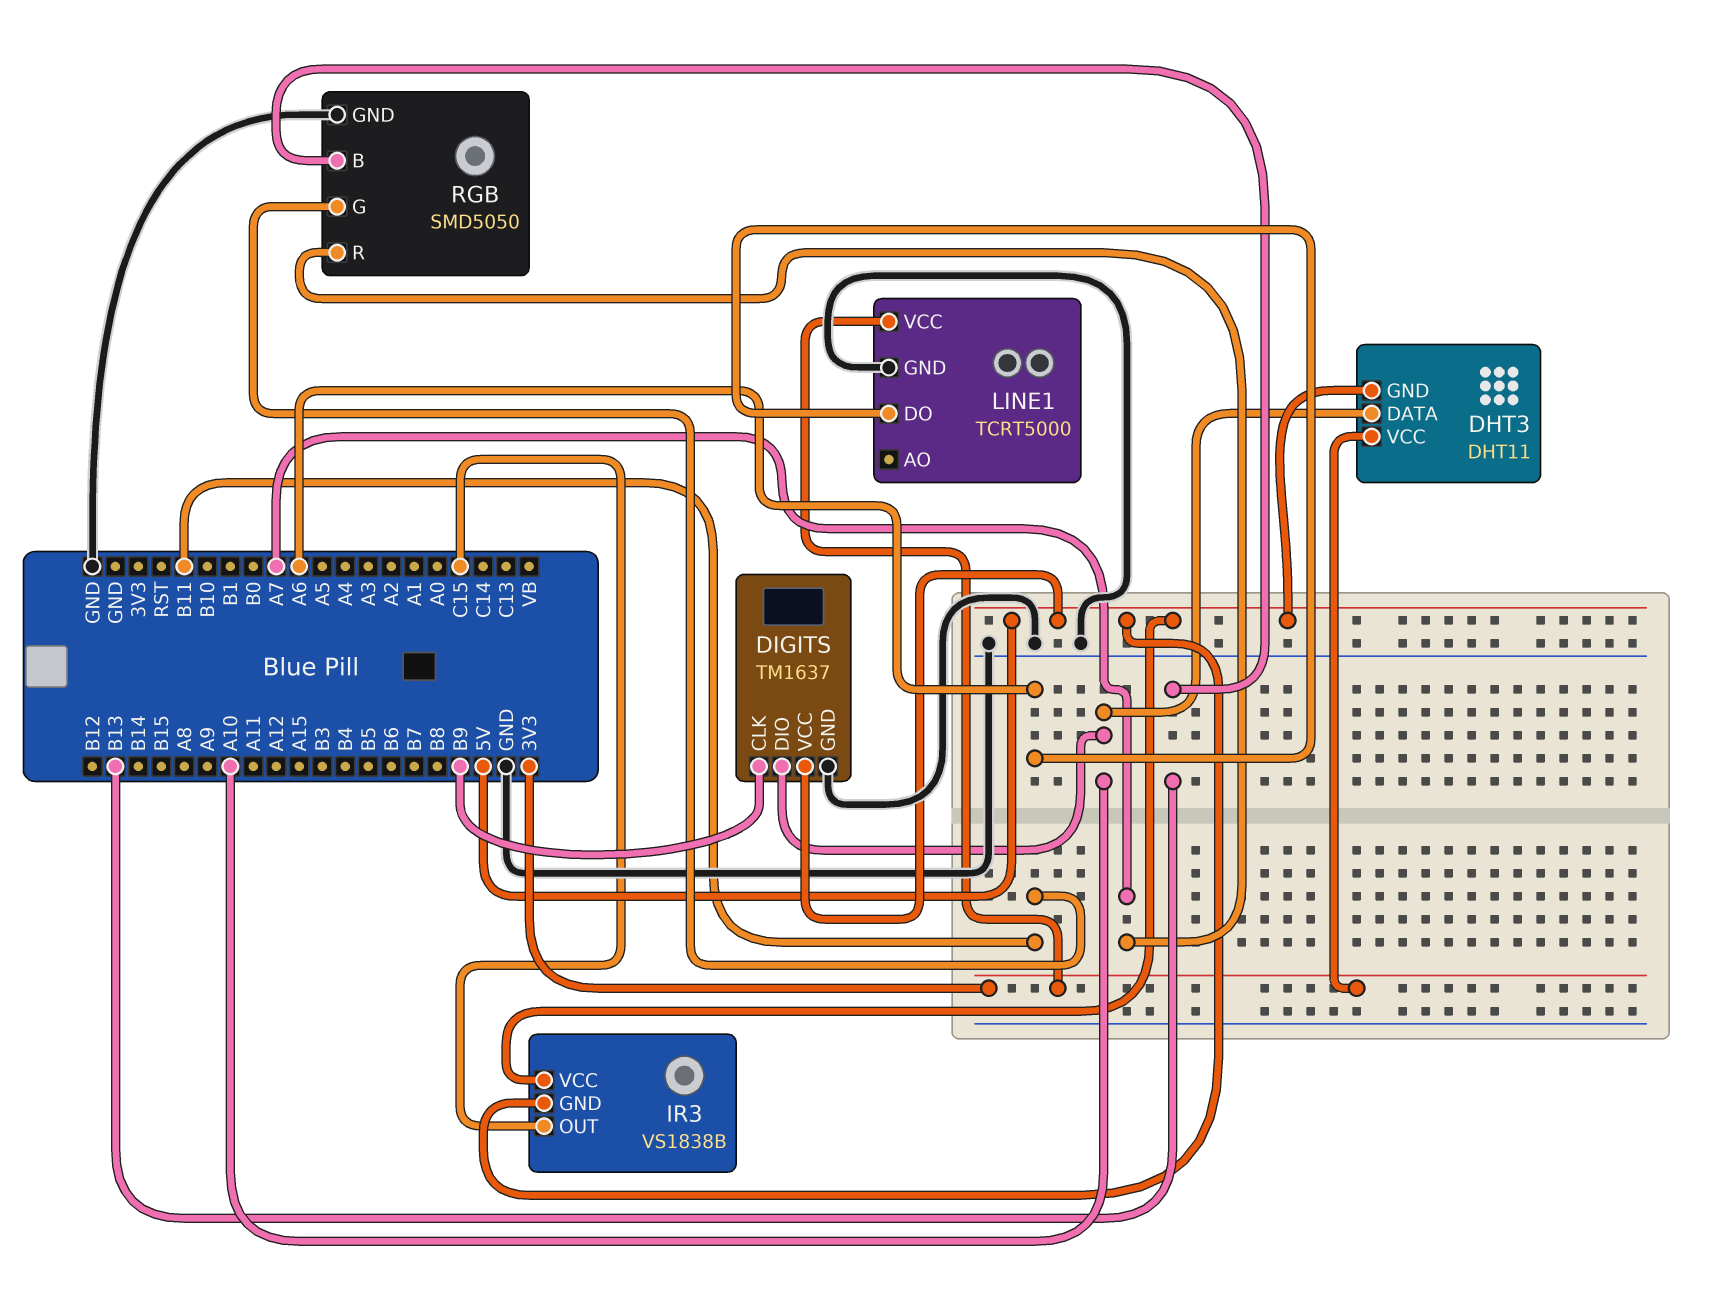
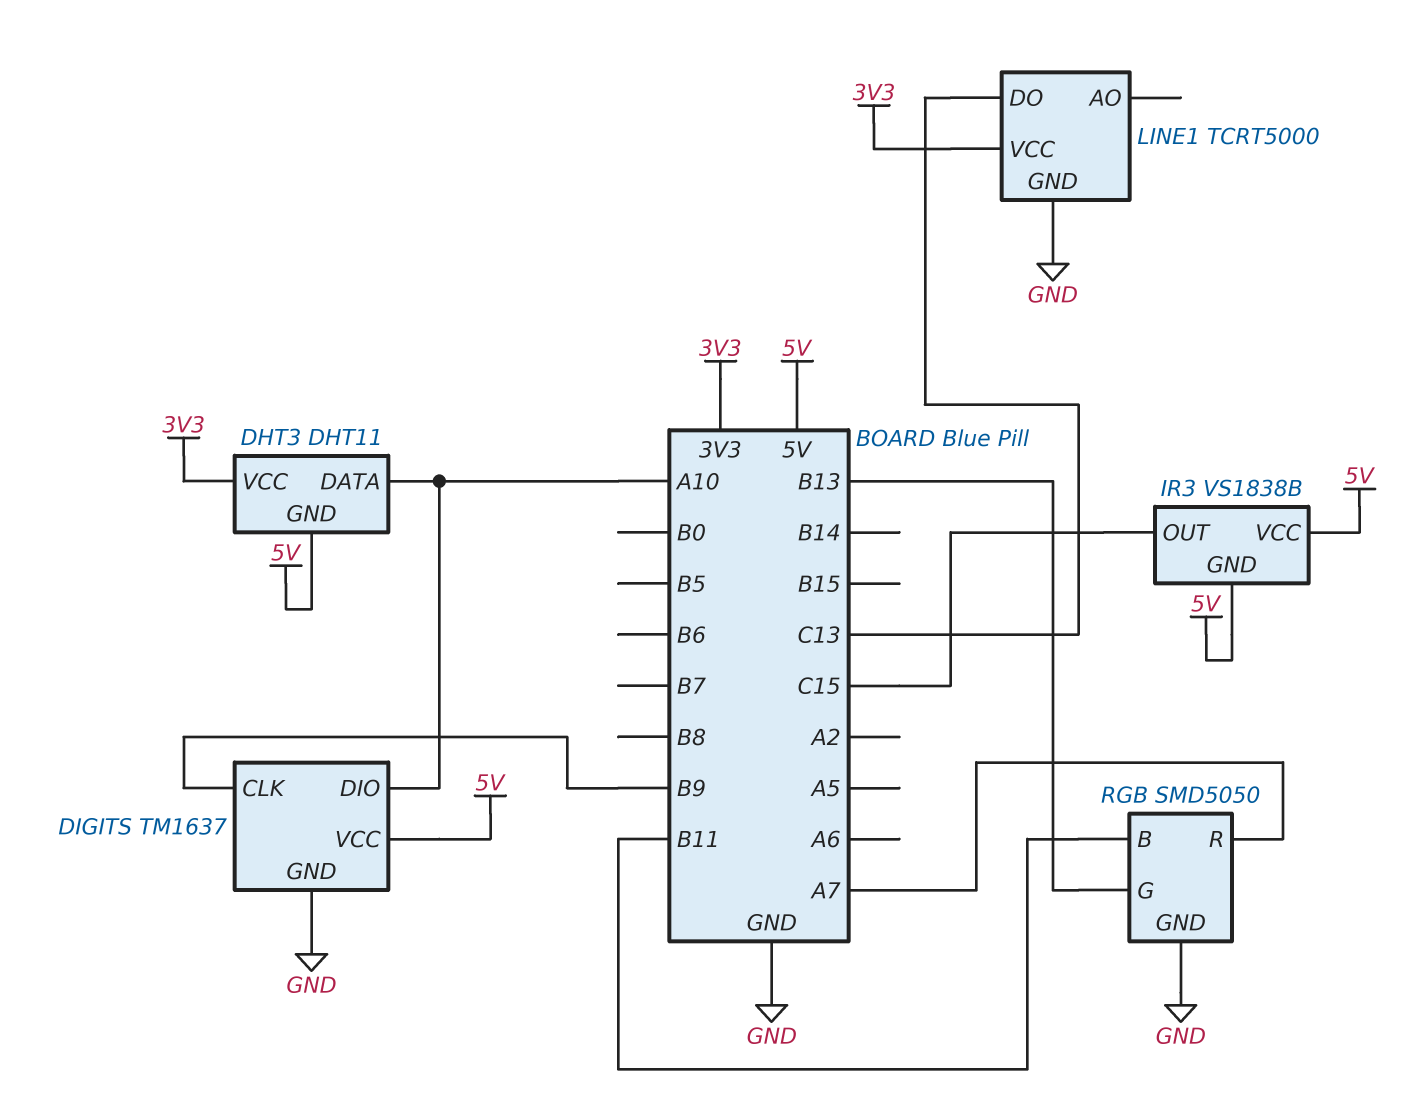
LINE1 pin DO: A6 -> C13
RGB pin B: B13 -> B11
RGB pin G: B11 -> B13

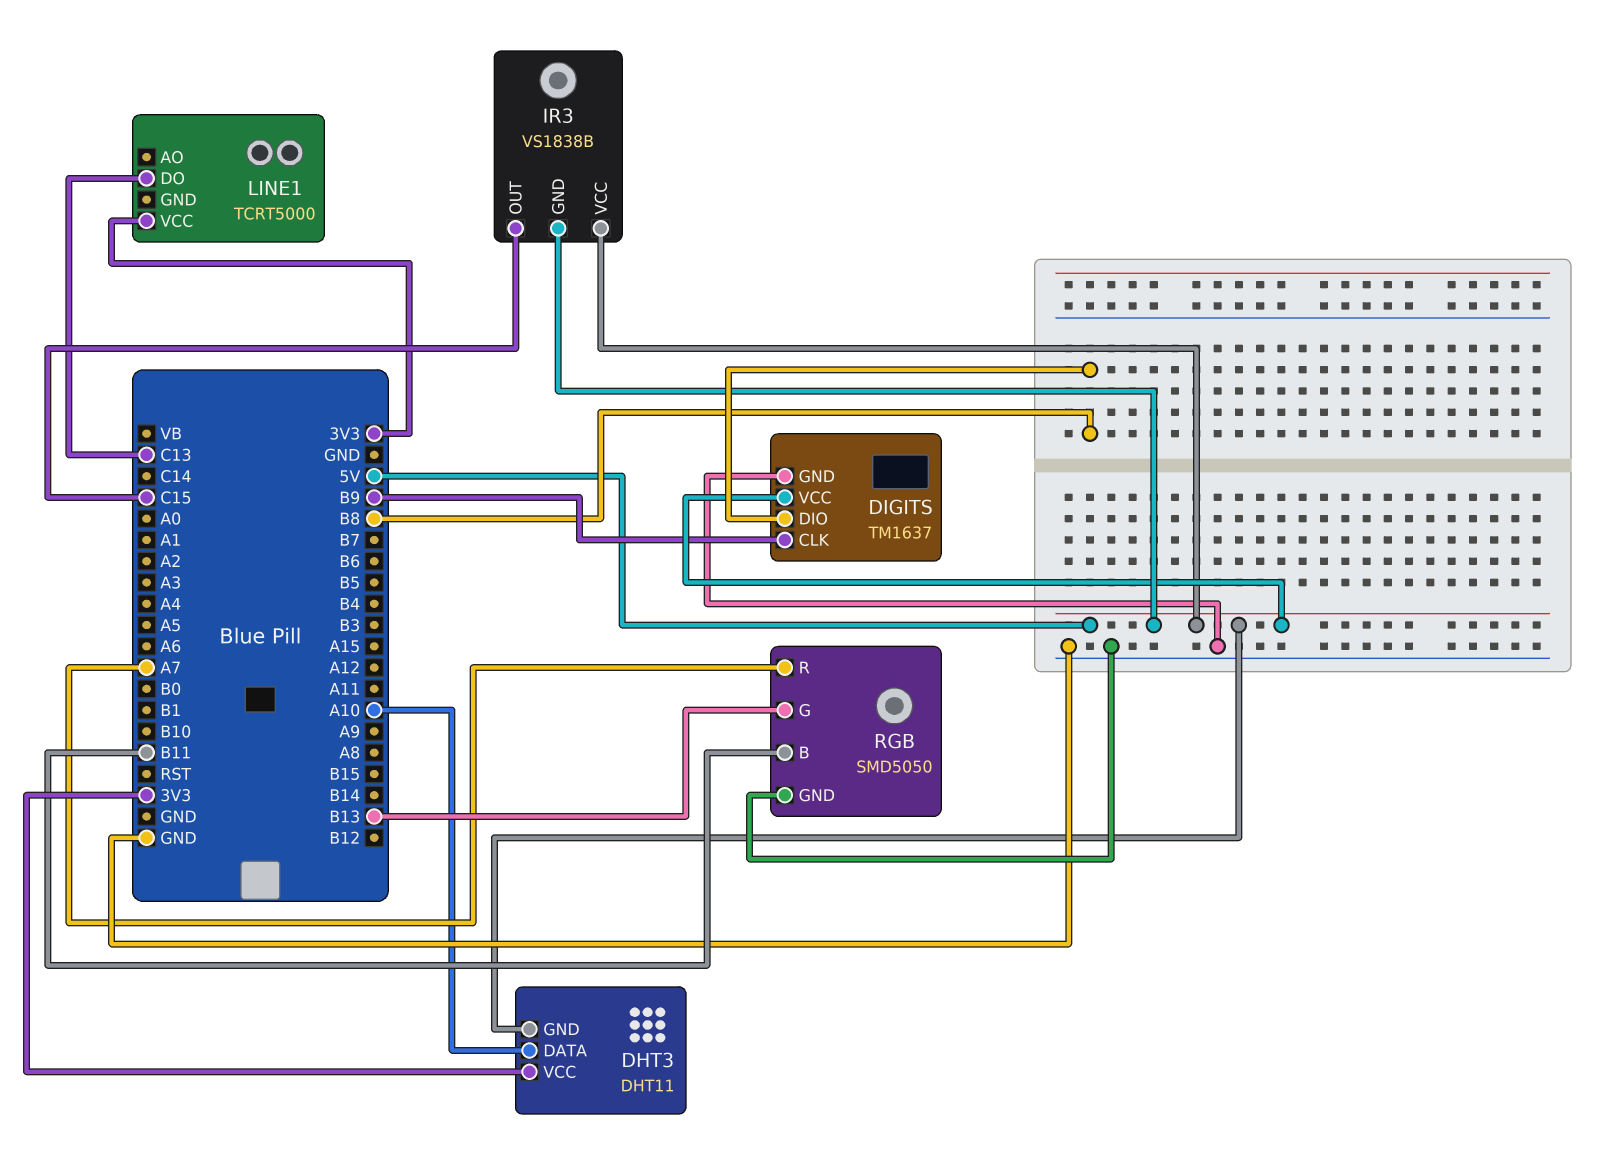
DIGITS pin DIO: A10 -> B8
LINE1 pin GND: GND -> none

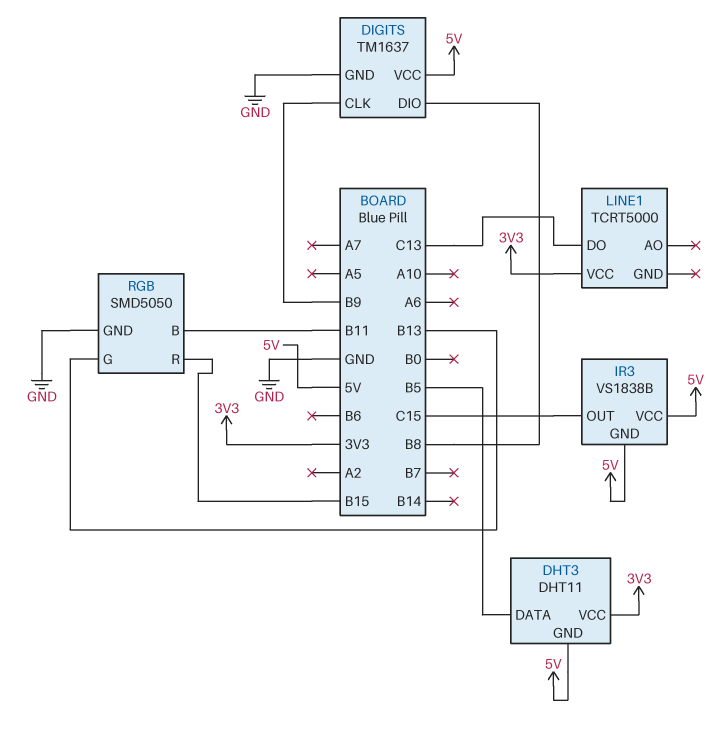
DHT3 pin DATA: A10 -> B5
RGB pin R: A7 -> B15

